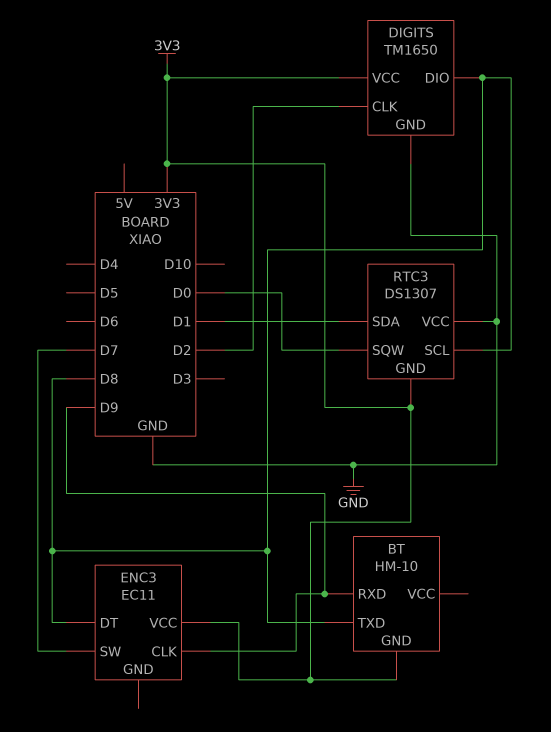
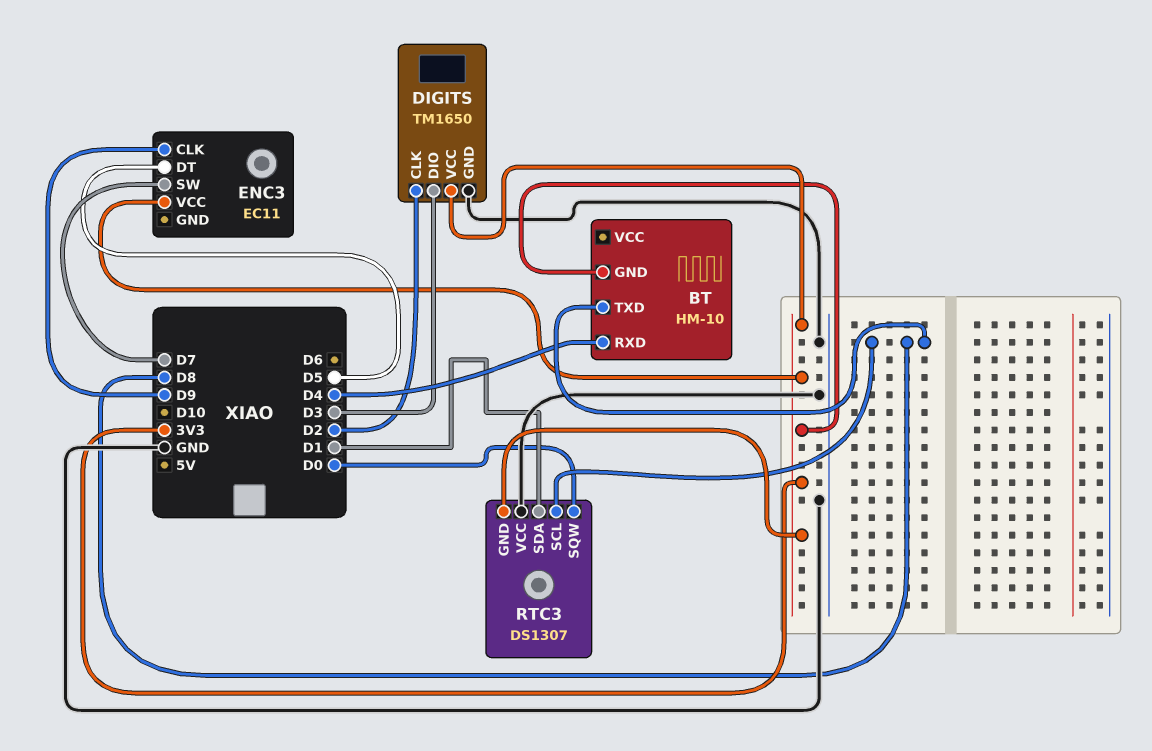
BT pin RXD: D9 -> D4
DIGITS pin DIO: D8 -> D3
ENC3 pin DT: D8 -> D5

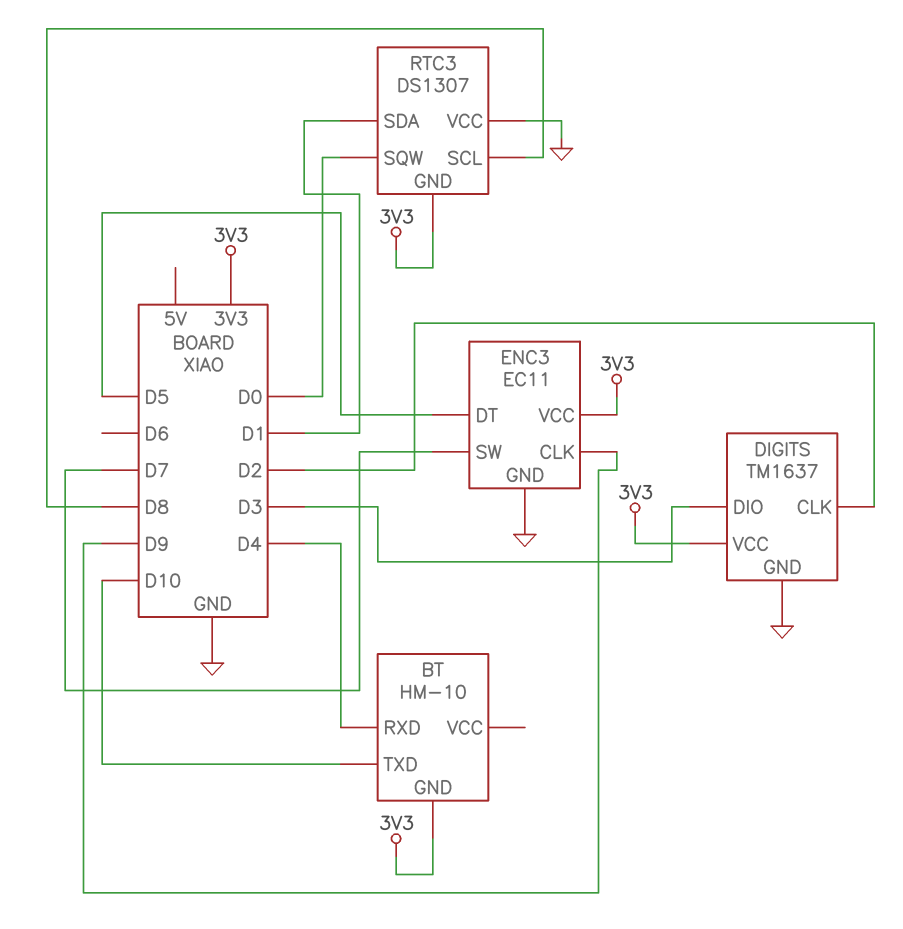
BT pin TXD: D8 -> D10
DIGITS: TM1650 -> TM1637
ENC3 pin GND: none -> GND

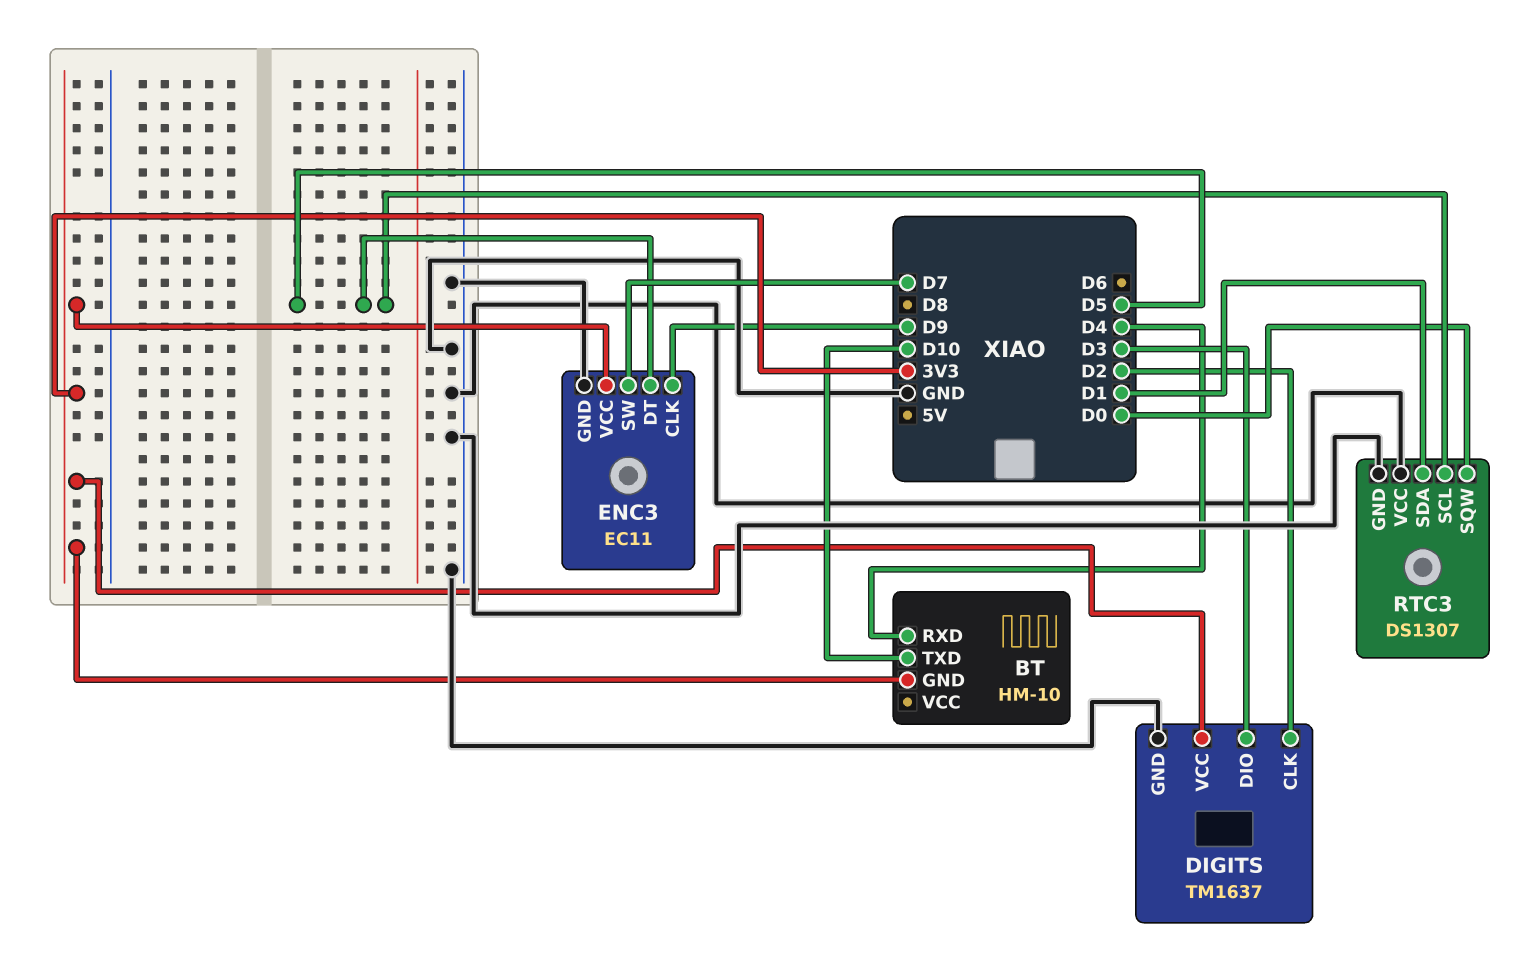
RTC3 pin GND: 3V3 -> GND
RTC3 pin SCL: D8 -> D5

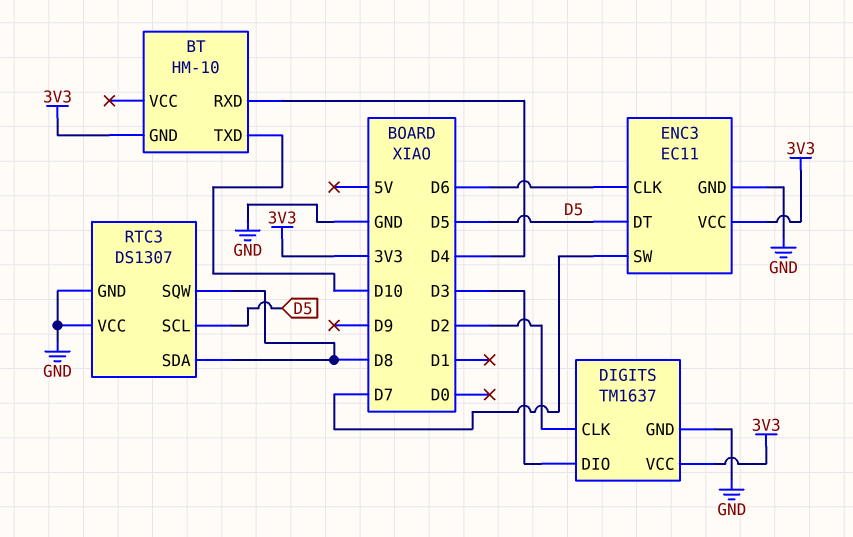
ENC3 pin CLK: D9 -> D6
RTC3 pin SDA: D1 -> D8
RTC3 pin SQW: D0 -> D8

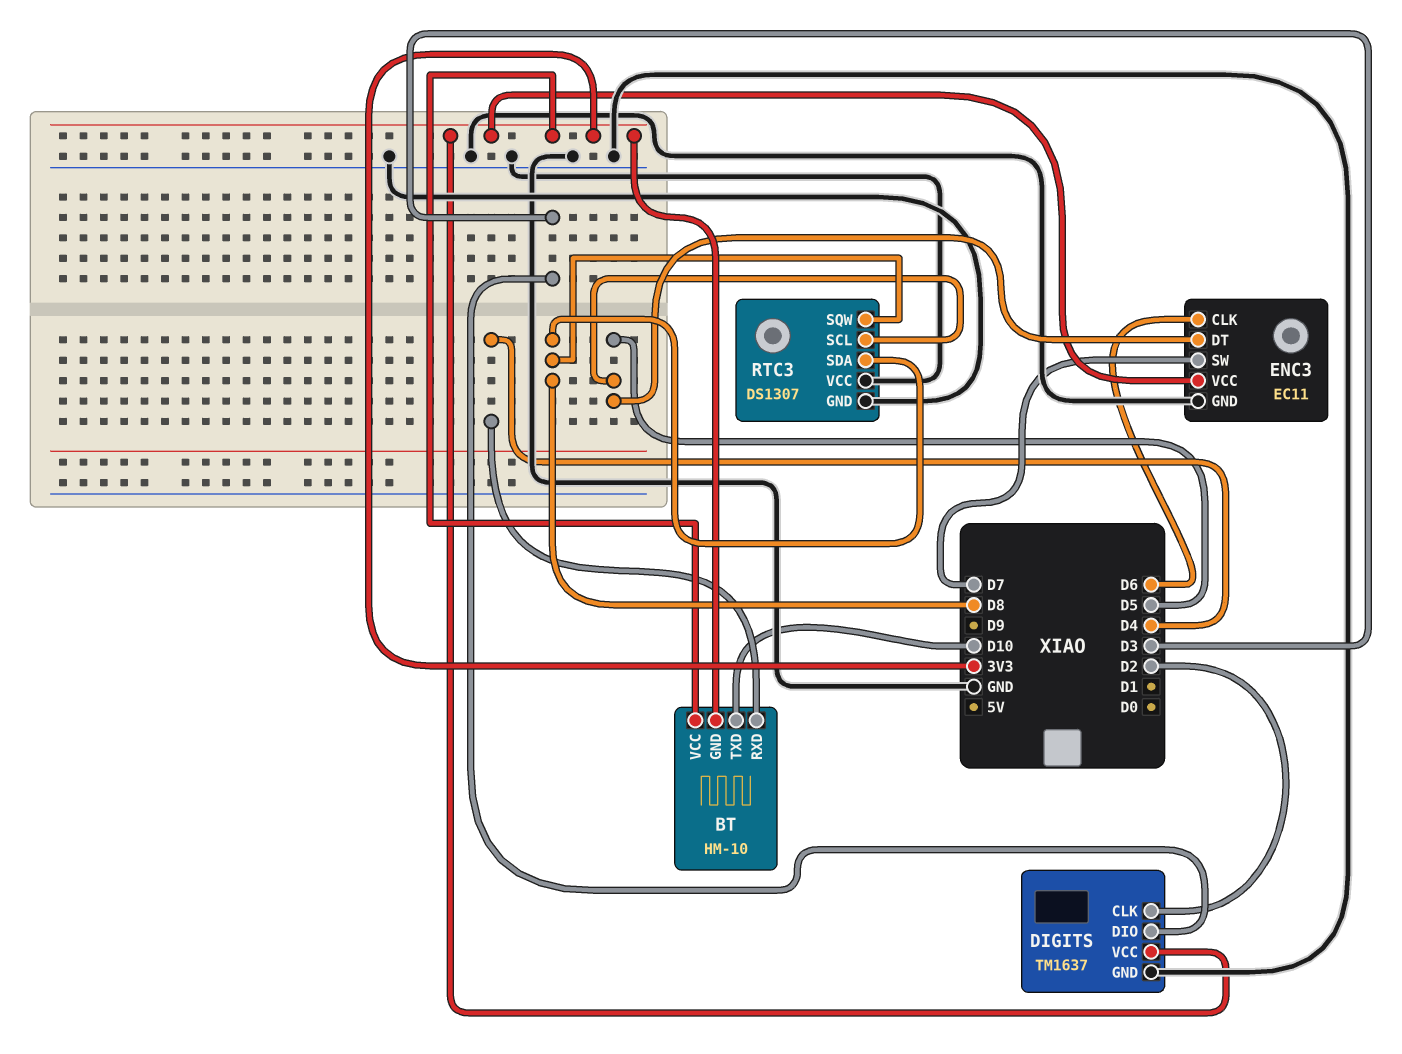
BT pin VCC: none -> 3V3

